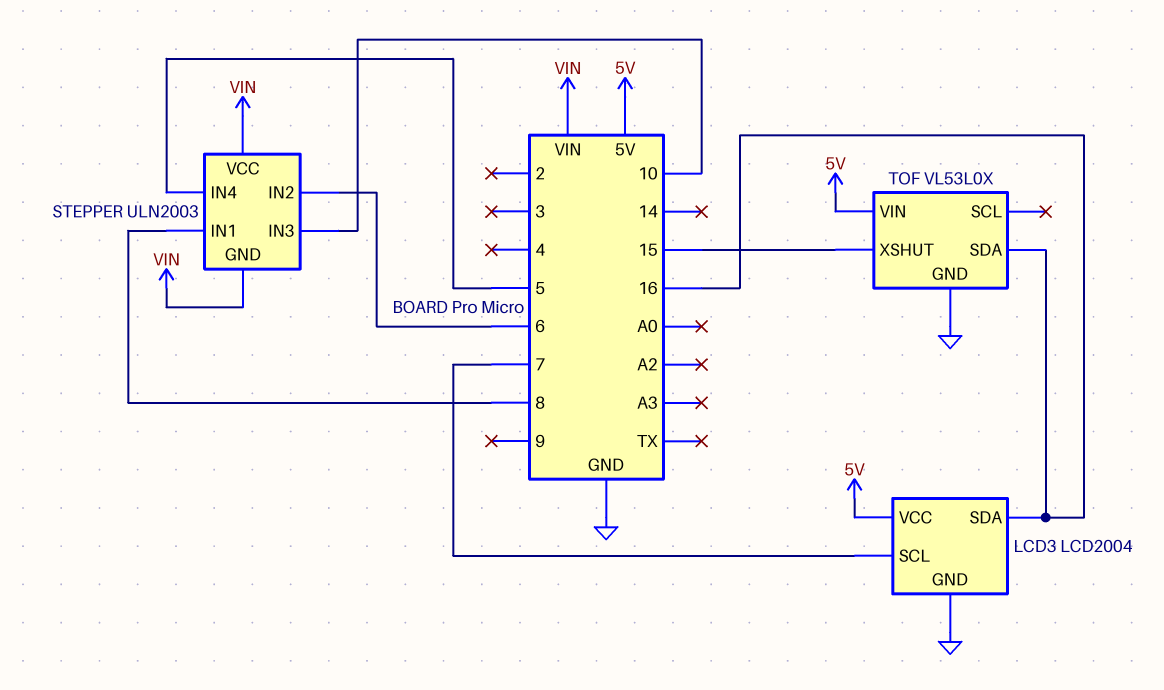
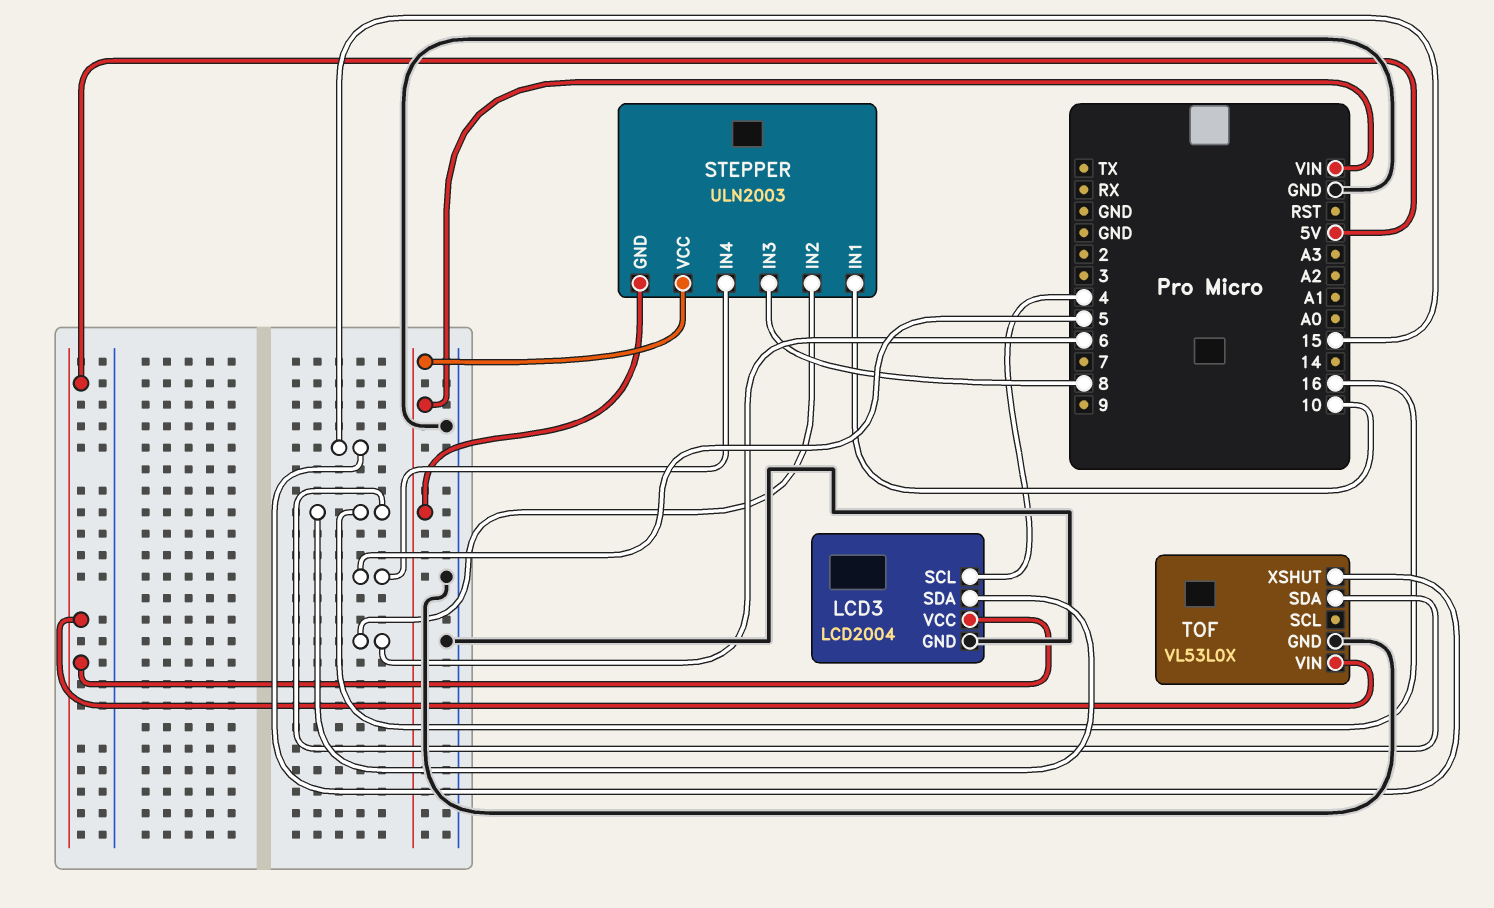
LCD3 pin SCL: 7 -> 4
STEPPER pin IN1: 8 -> 10
STEPPER pin IN3: 10 -> 8

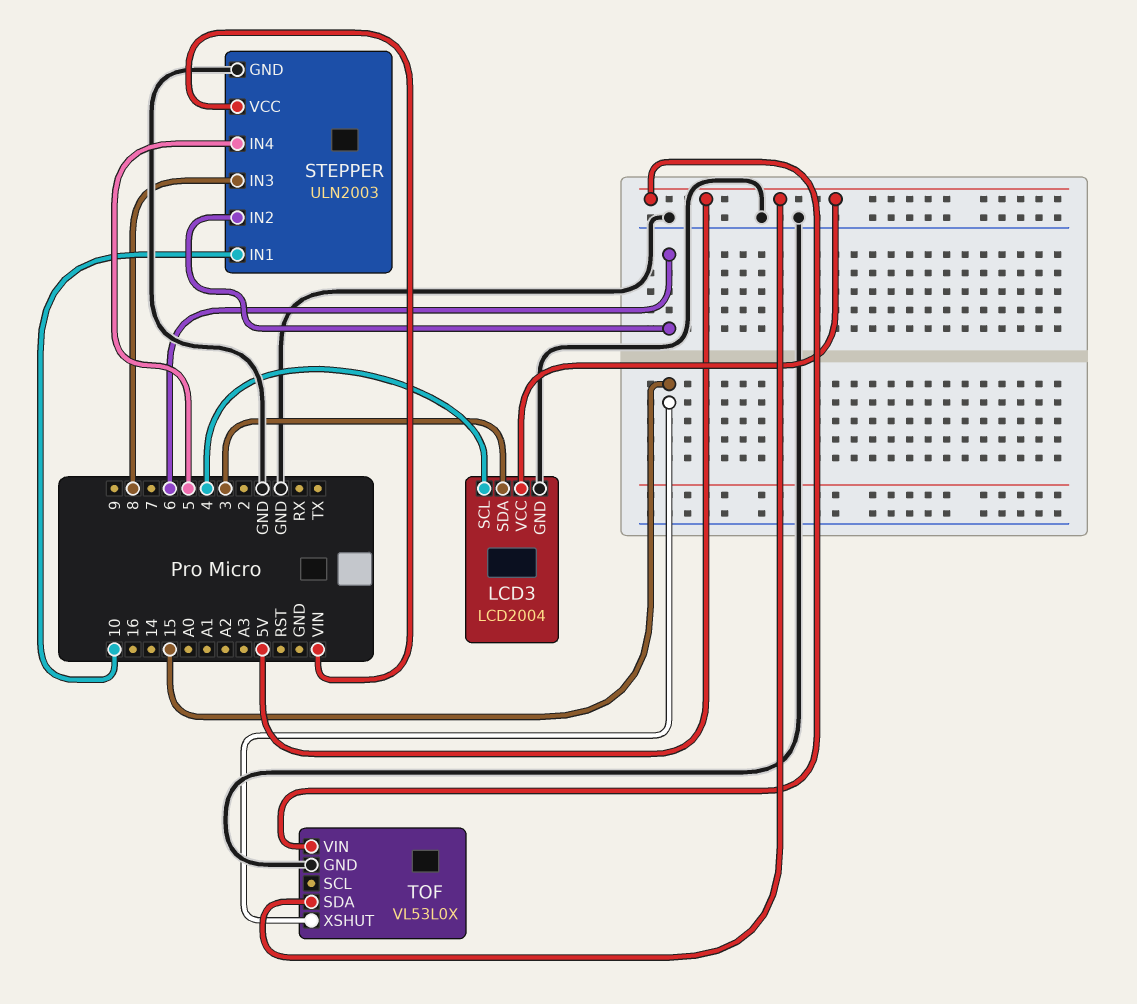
LCD3 pin SDA: 16 -> 3
STEPPER pin GND: VIN -> GND
TOF pin SDA: 16 -> 5V

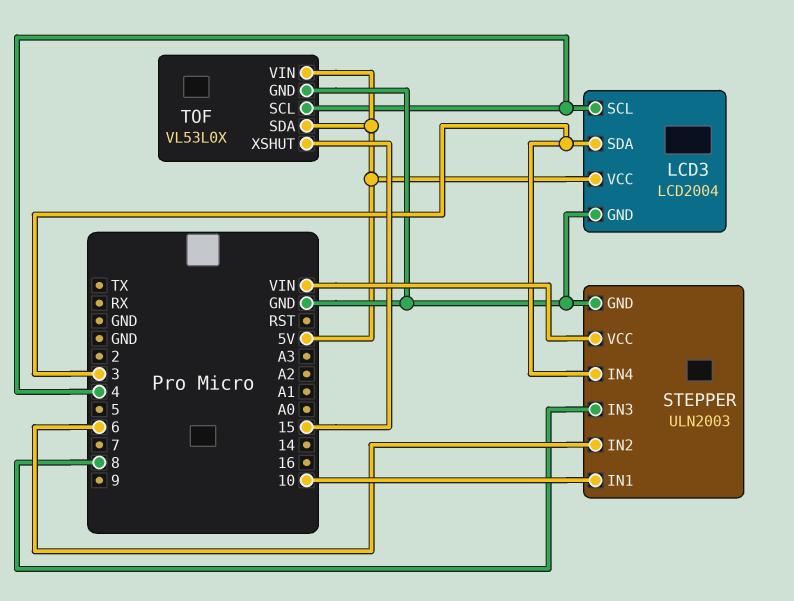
STEPPER pin IN4: 5 -> 3
TOF pin SCL: none -> 4

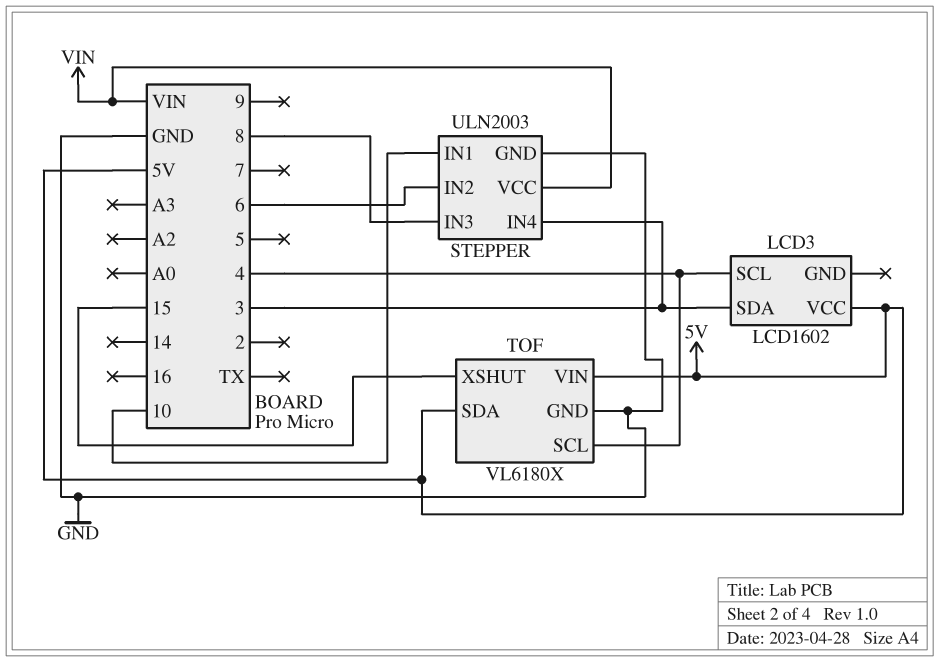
LCD3: LCD2004 -> LCD1602
LCD3 pin GND: GND -> none
TOF: VL53L0X -> VL6180X

